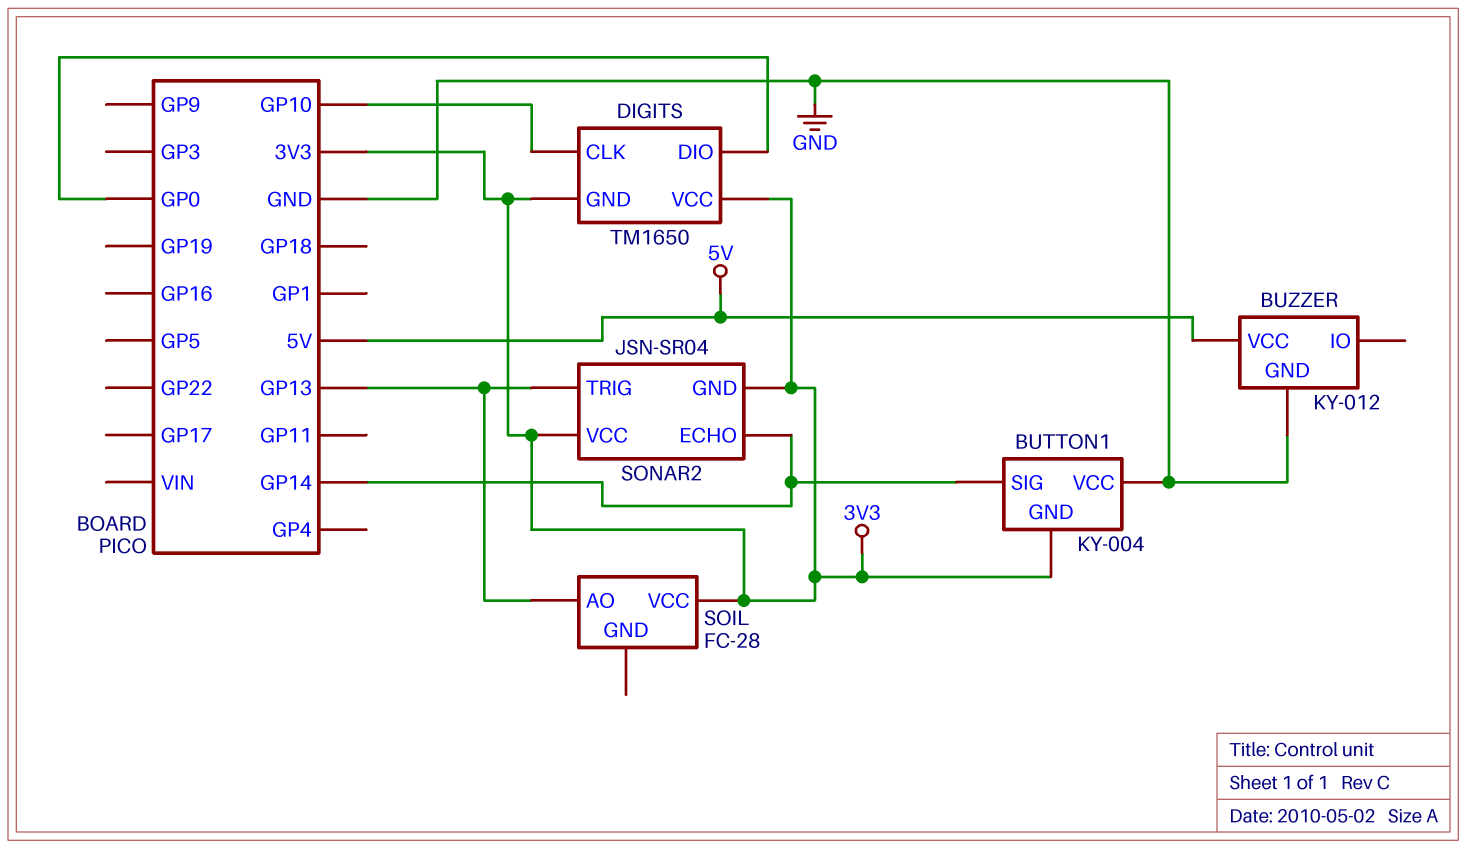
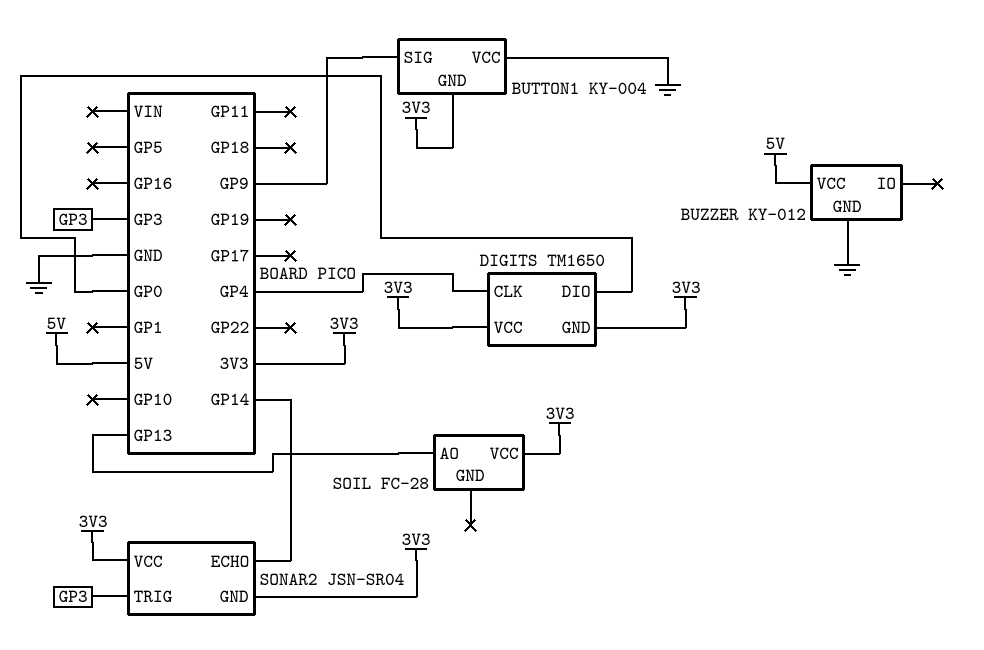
BUTTON1 pin SIG: GP14 -> GP9
DIGITS pin CLK: GP10 -> GP4
SONAR2 pin TRIG: GP13 -> GP3

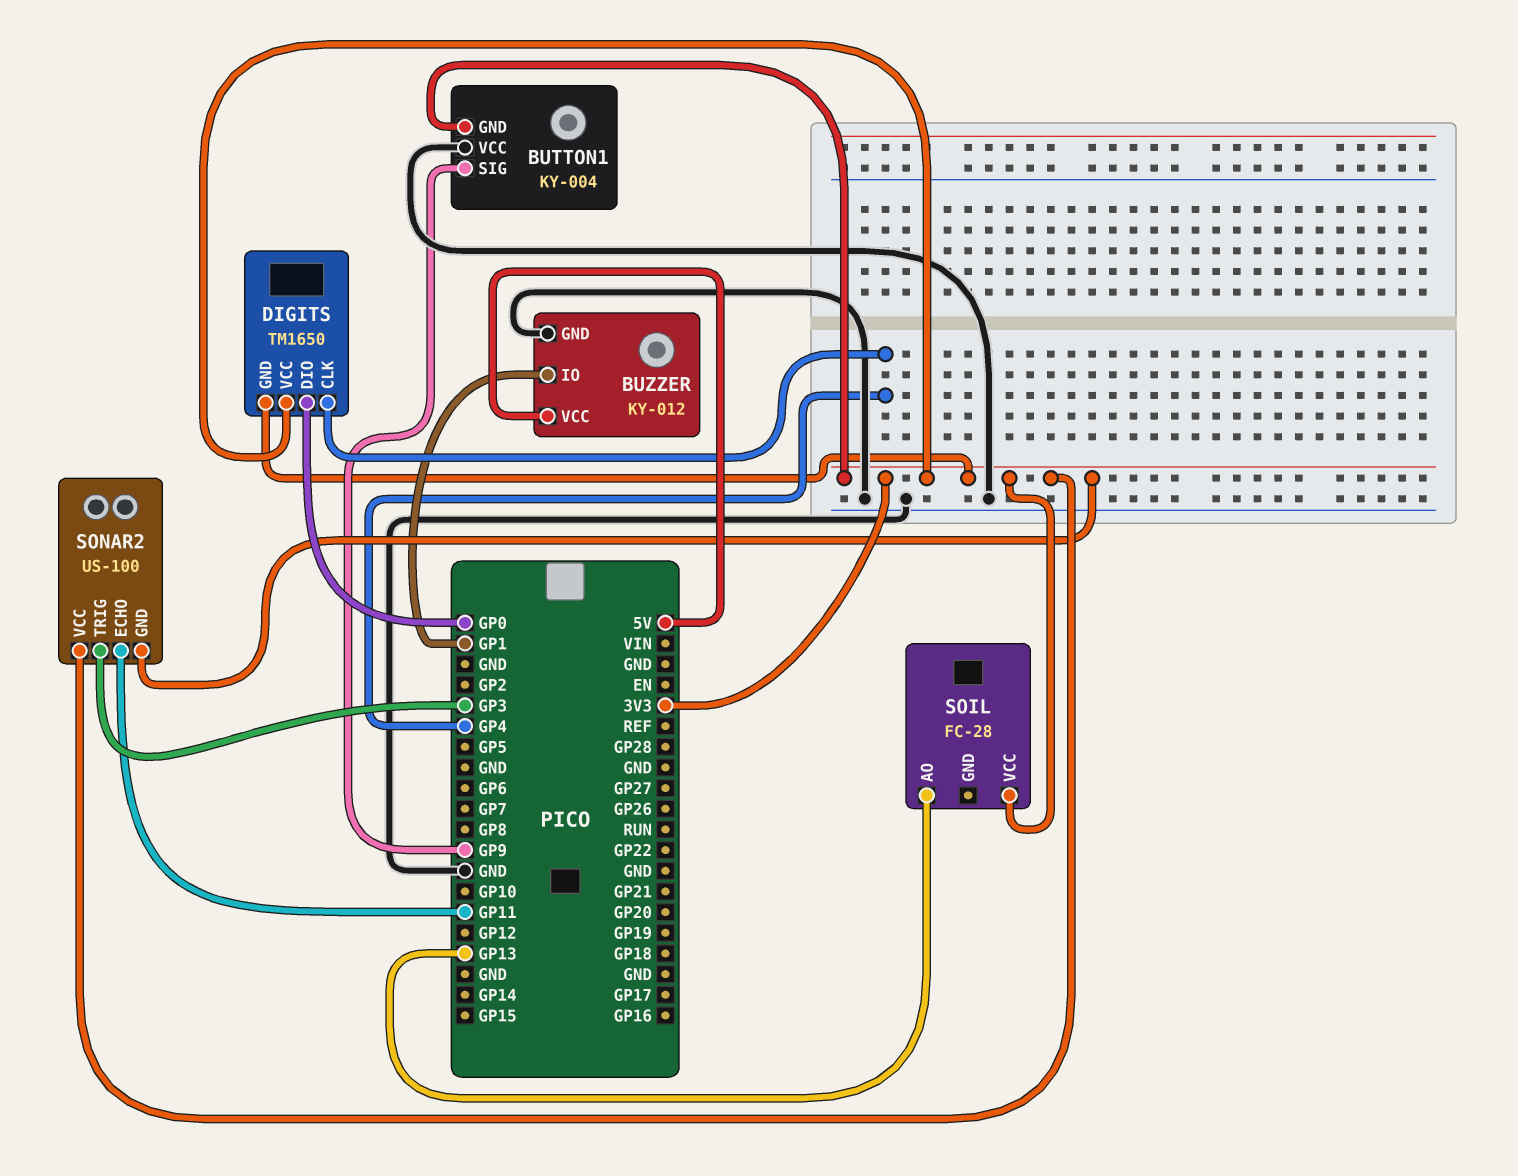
BUZZER pin IO: none -> GP1
SONAR2: JSN-SR04 -> US-100
SONAR2 pin ECHO: GP14 -> GP11

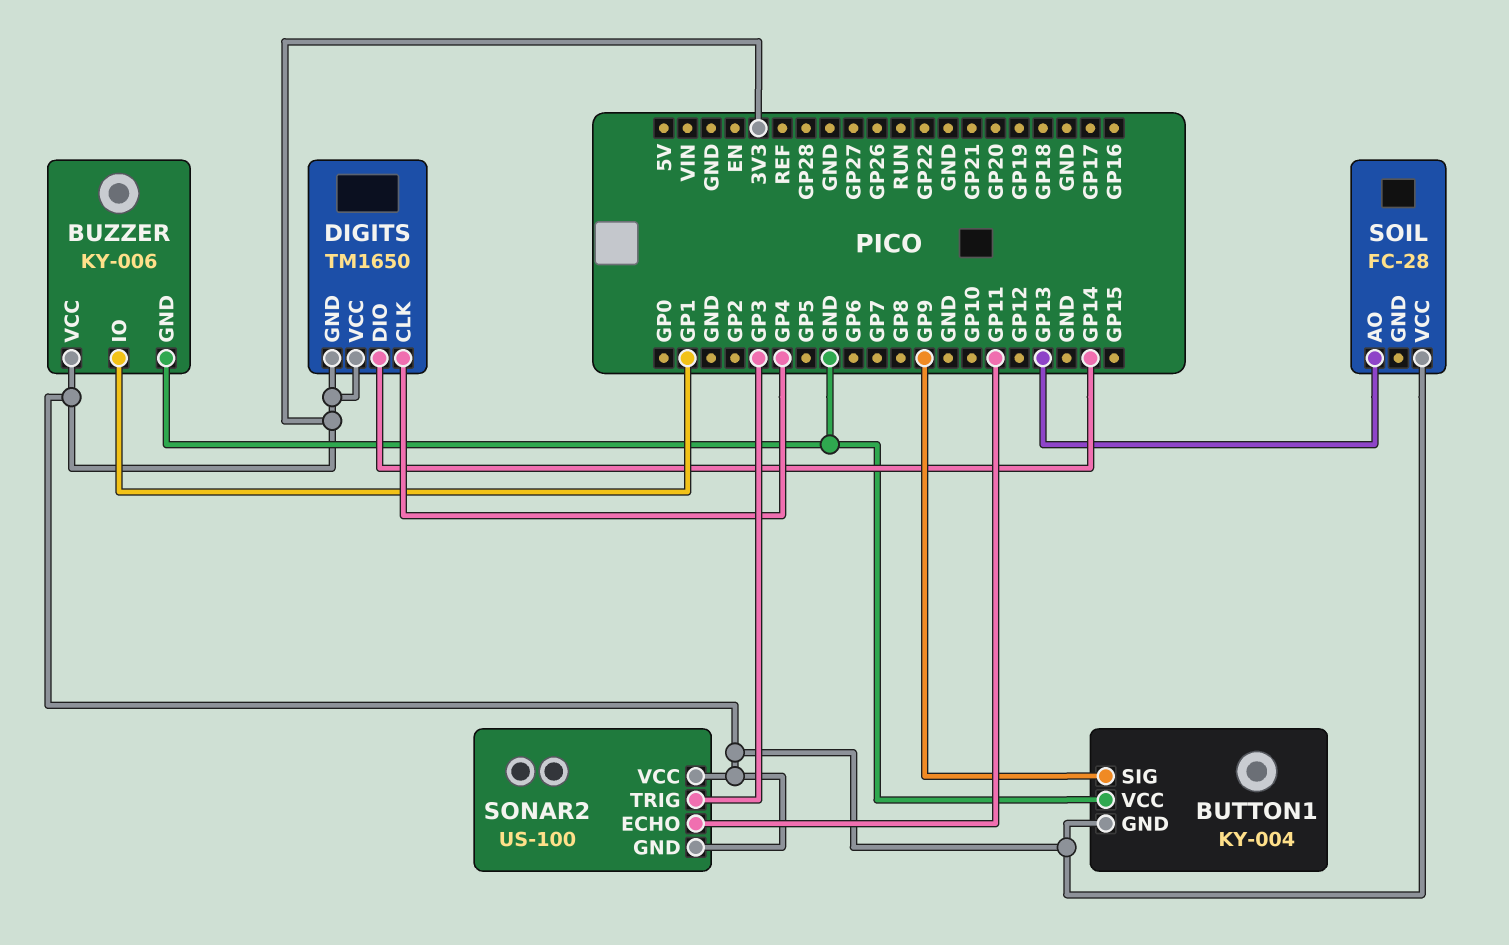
BUZZER: KY-012 -> KY-006
BUZZER pin VCC: 5V -> 3V3
DIGITS pin DIO: GP0 -> GP14

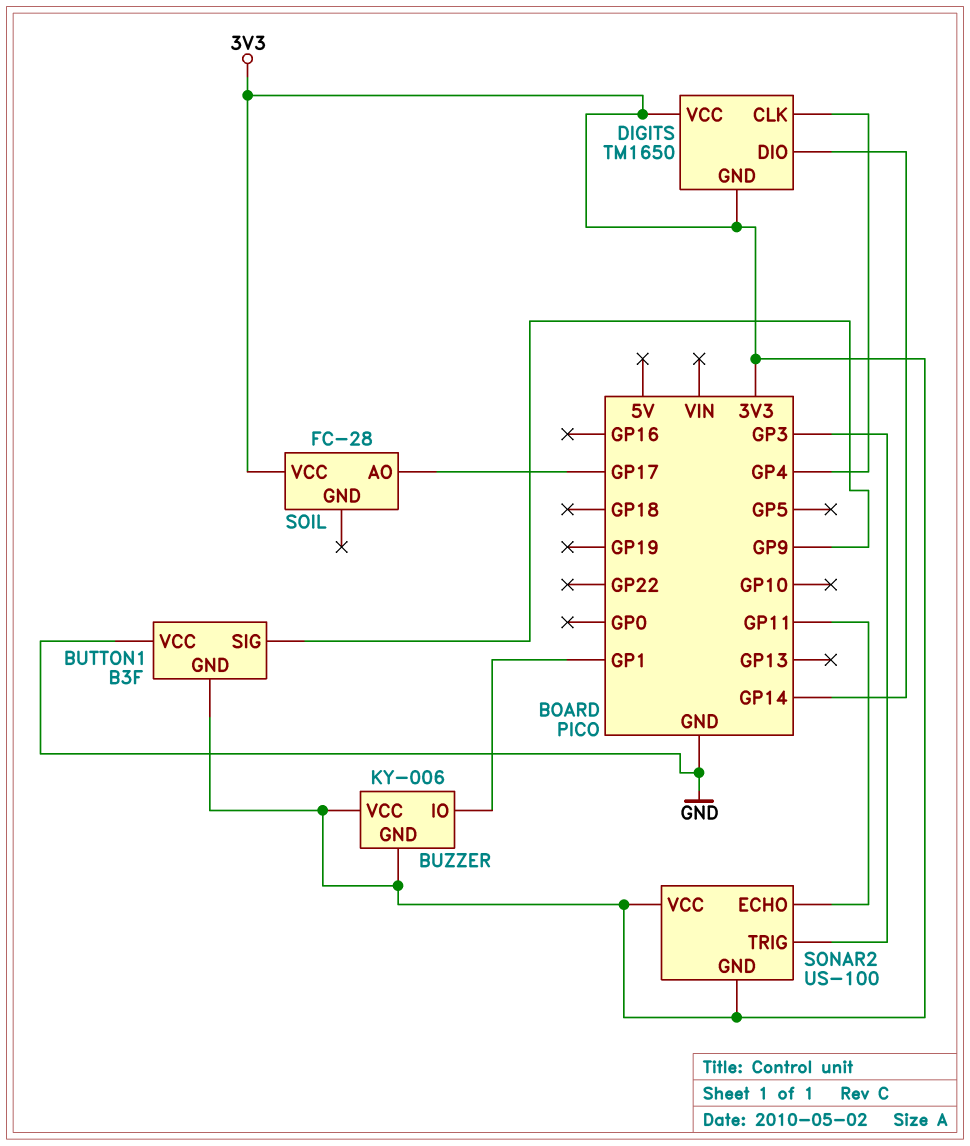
BUTTON1: KY-004 -> B3F
BUZZER pin GND: GND -> 3V3
SOIL pin AO: GP13 -> GP17

